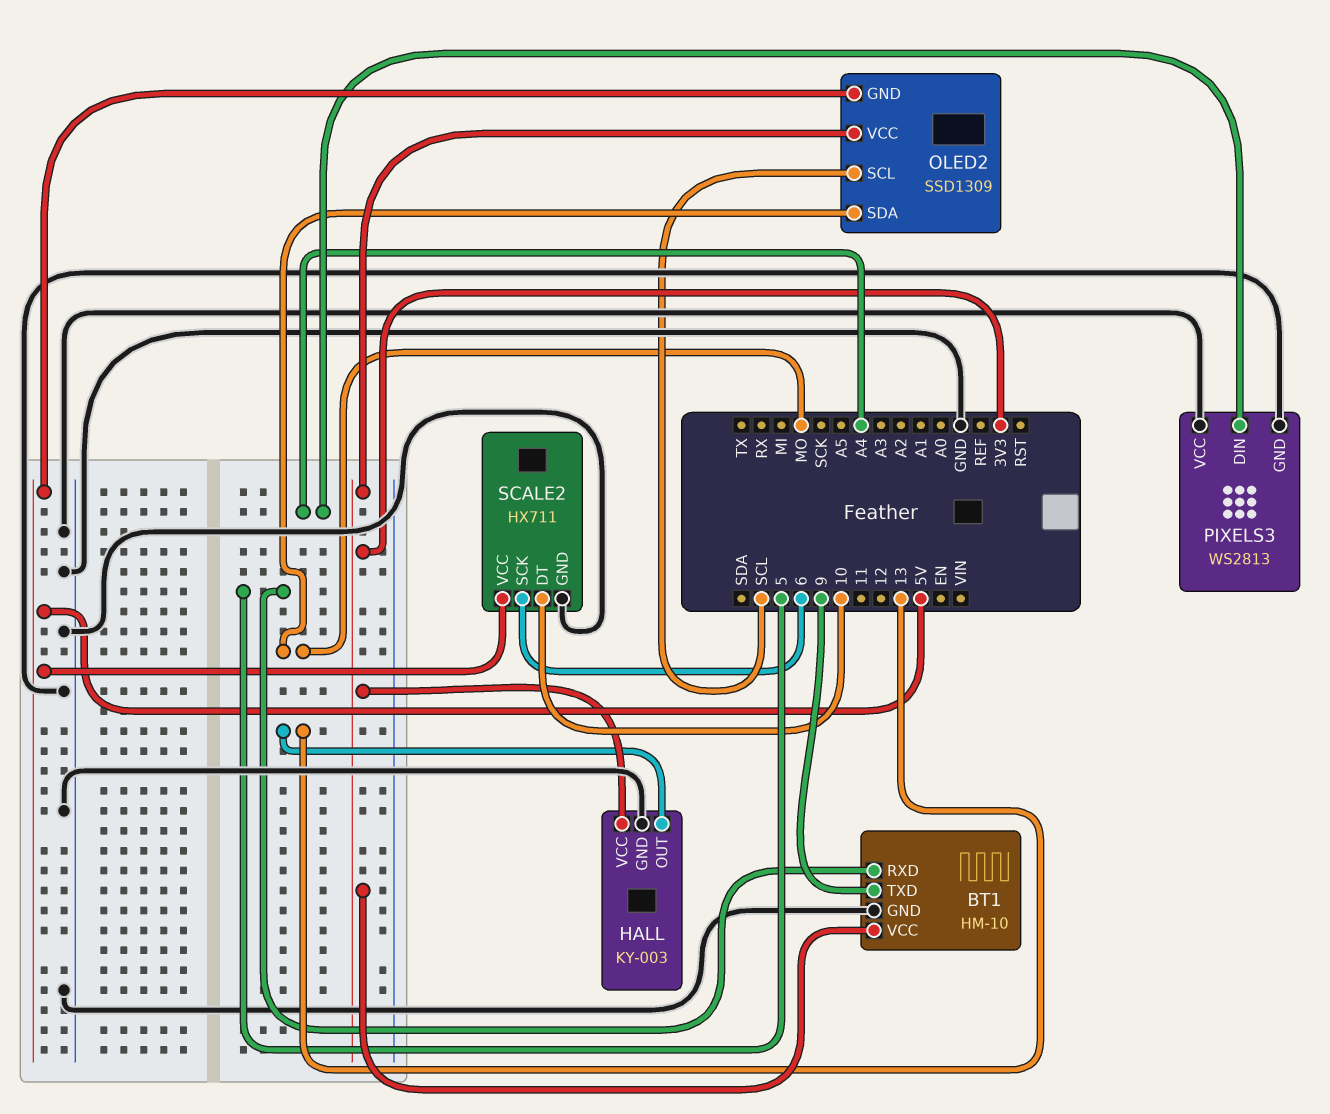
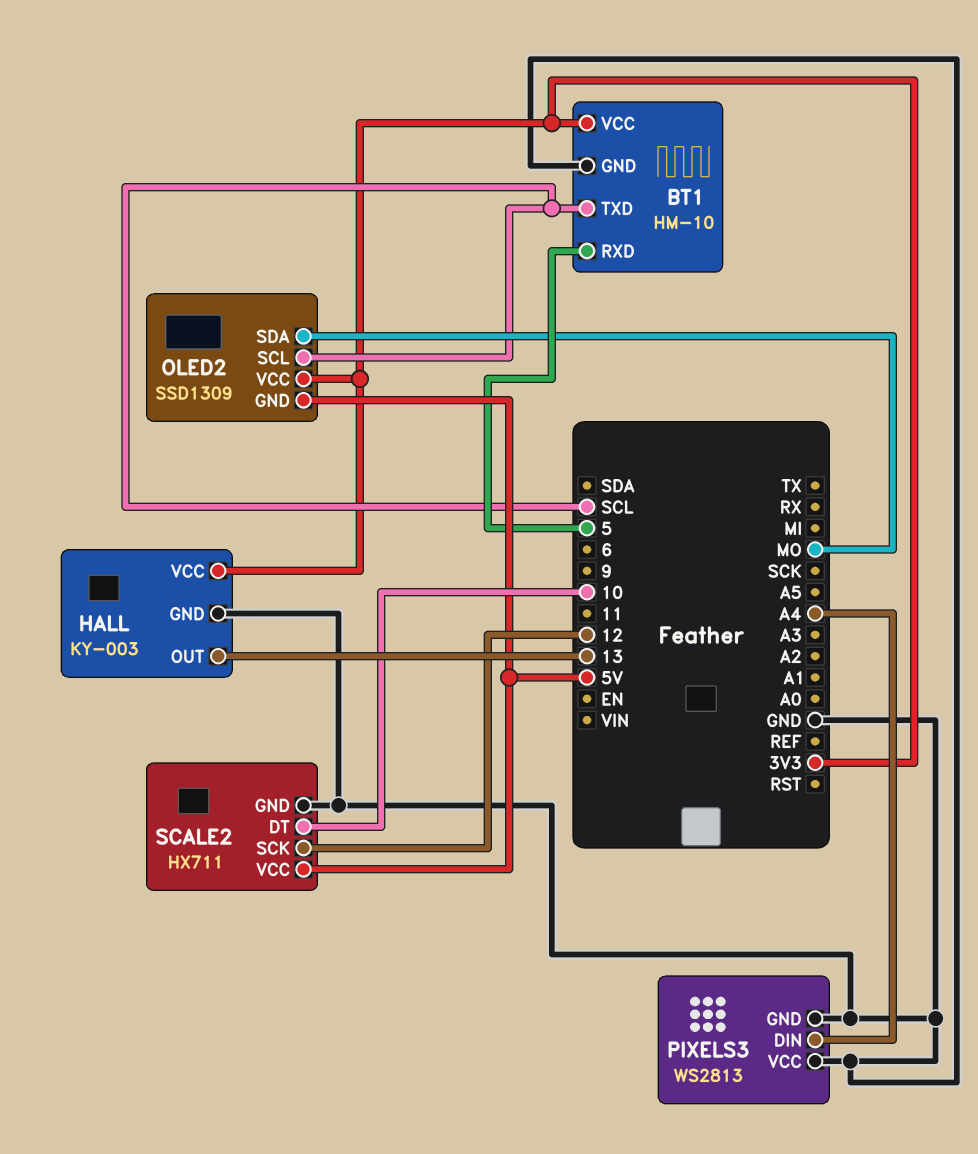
BT1 pin TXD: 9 -> SCL
SCALE2 pin SCK: 6 -> 12

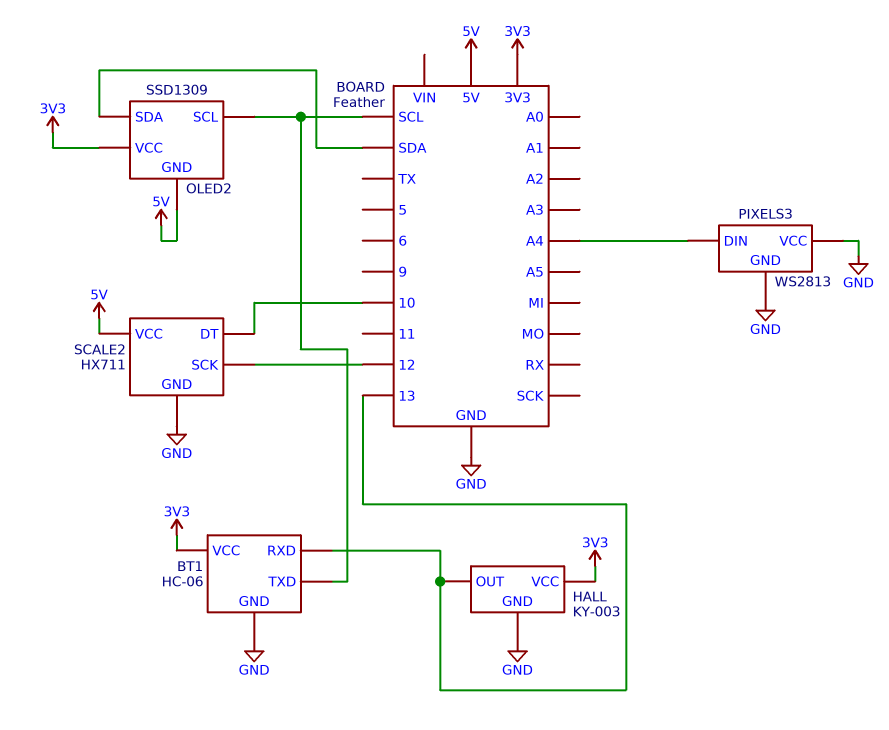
BT1: HM-10 -> HC-06
BT1 pin RXD: 5 -> 13
OLED2 pin SDA: MO -> SDA

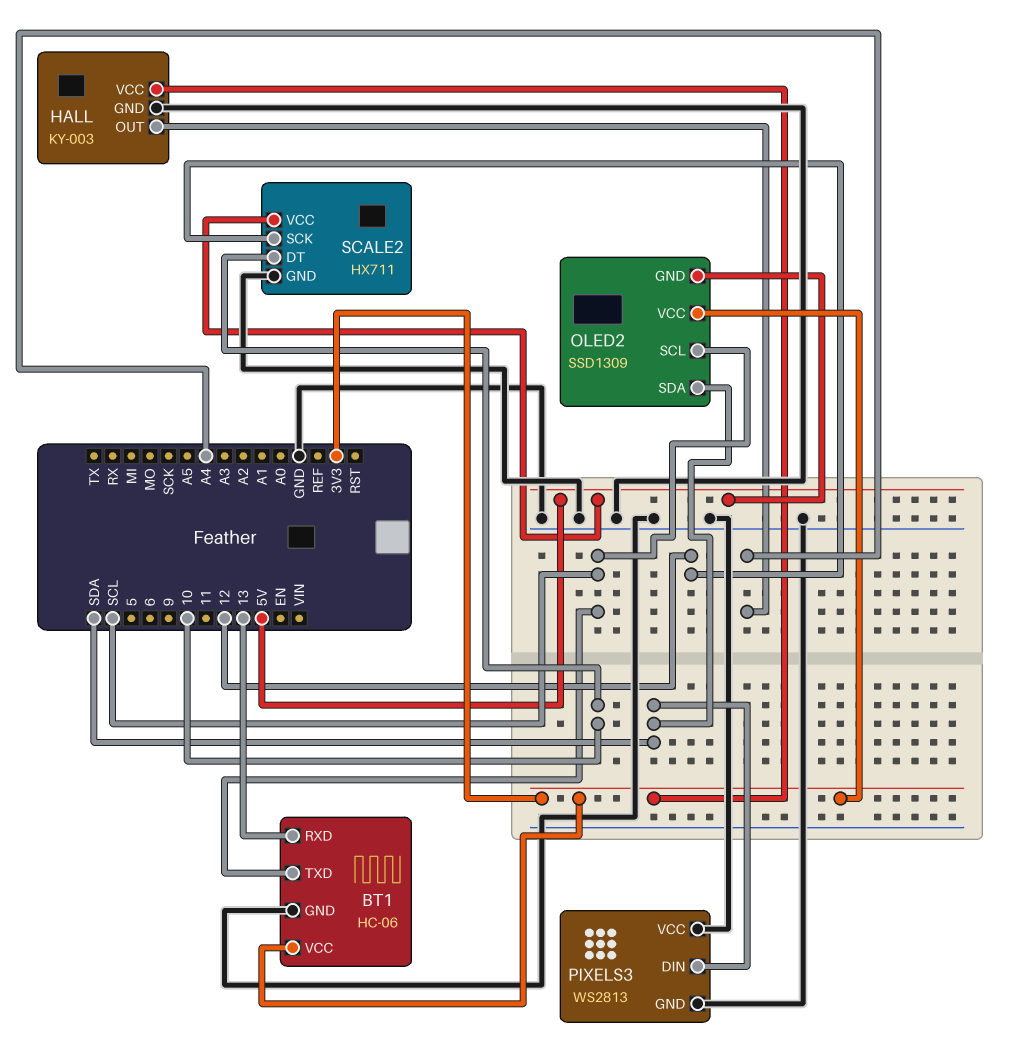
HALL pin OUT: 13 -> A4
PIXELS3 pin DIN: A4 -> SDA

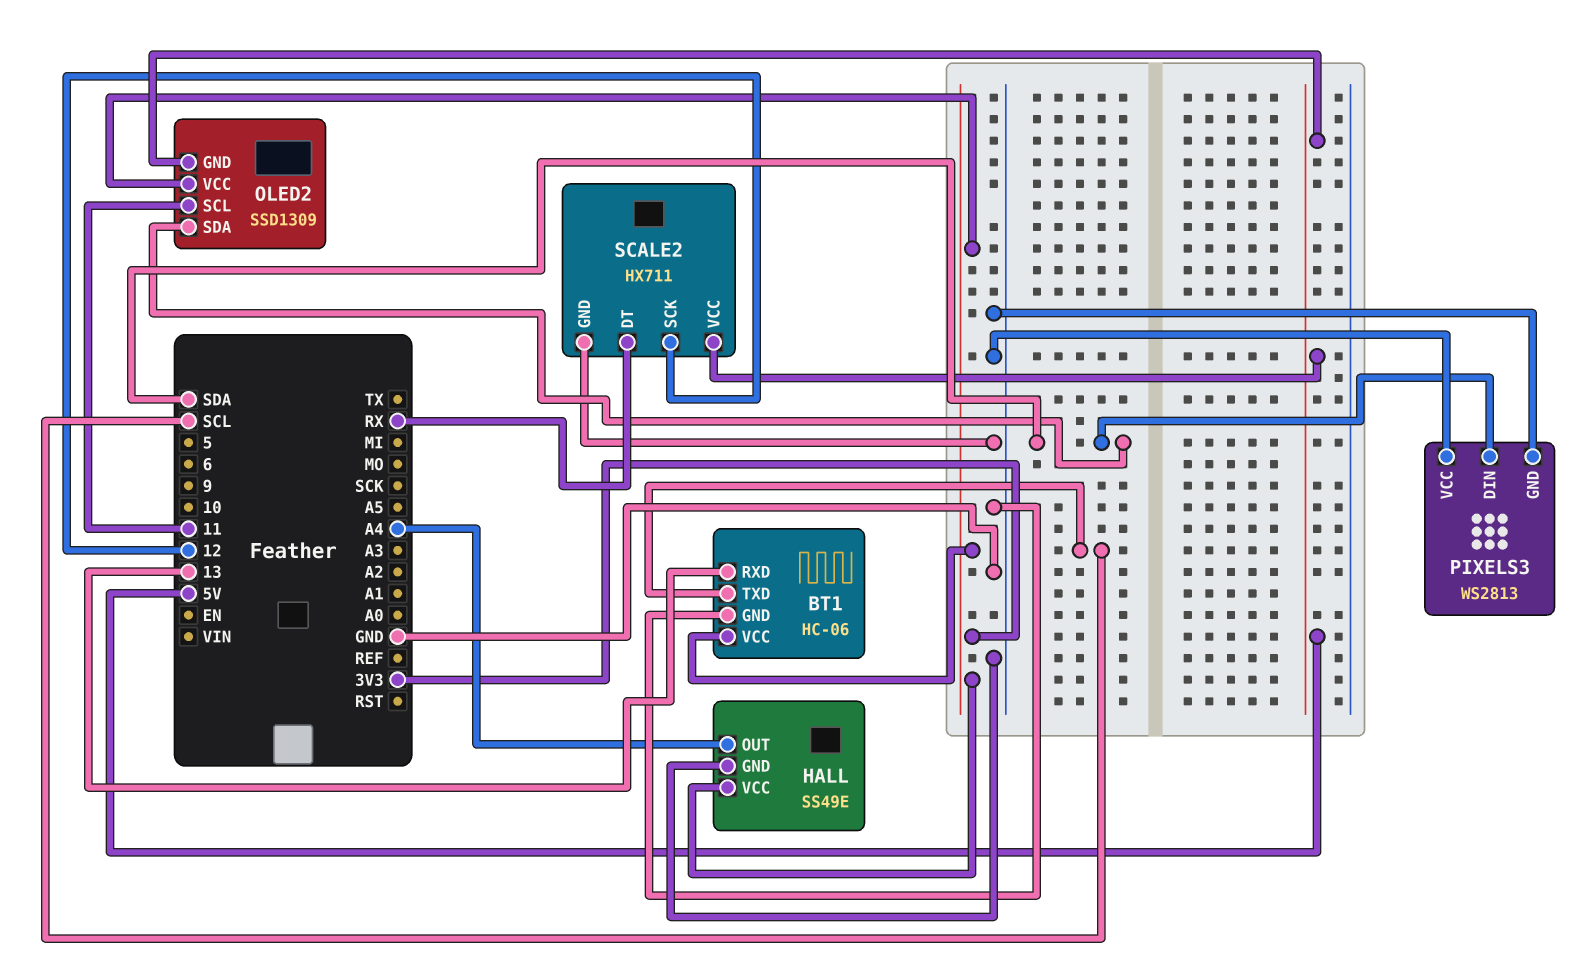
HALL: KY-003 -> SS49E
OLED2 pin SCL: SCL -> 11
SCALE2 pin DT: 10 -> RX

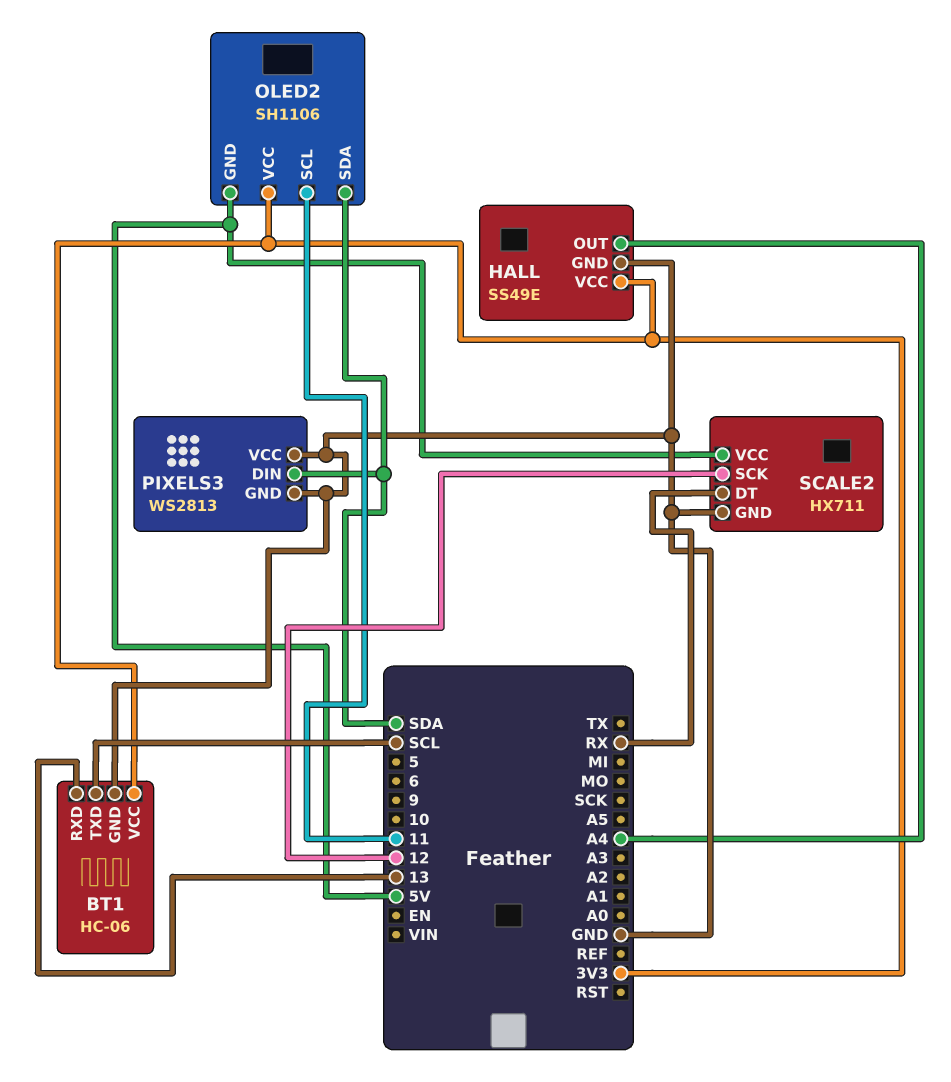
OLED2: SSD1309 -> SH1106

